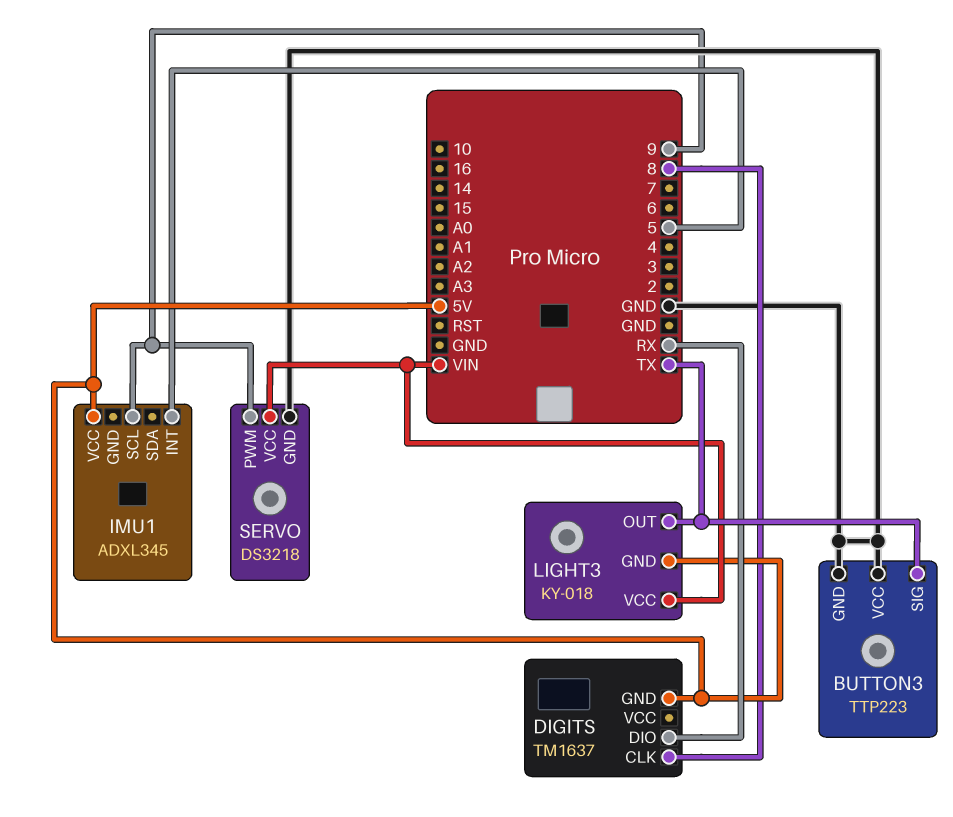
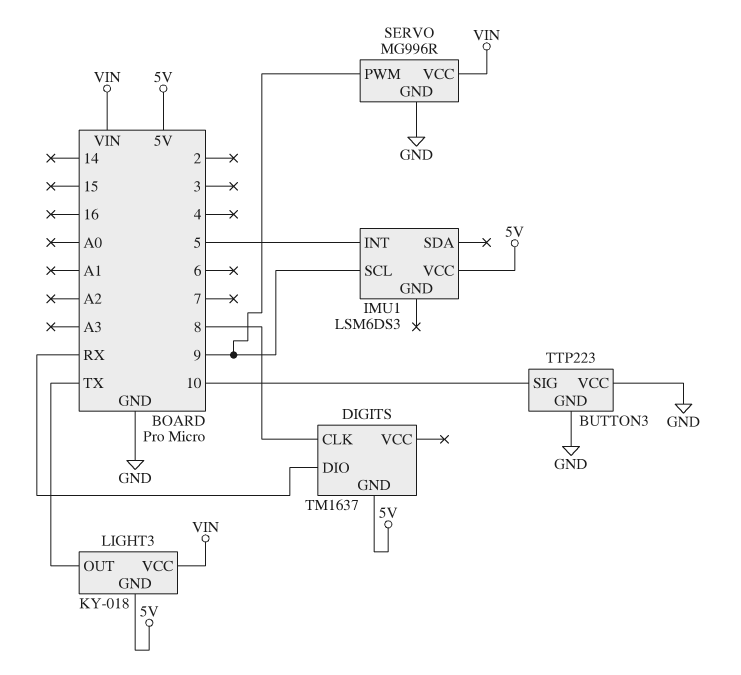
BUTTON3 pin SIG: TX -> 10
IMU1: ADXL345 -> LSM6DS3
SERVO: DS3218 -> MG996R

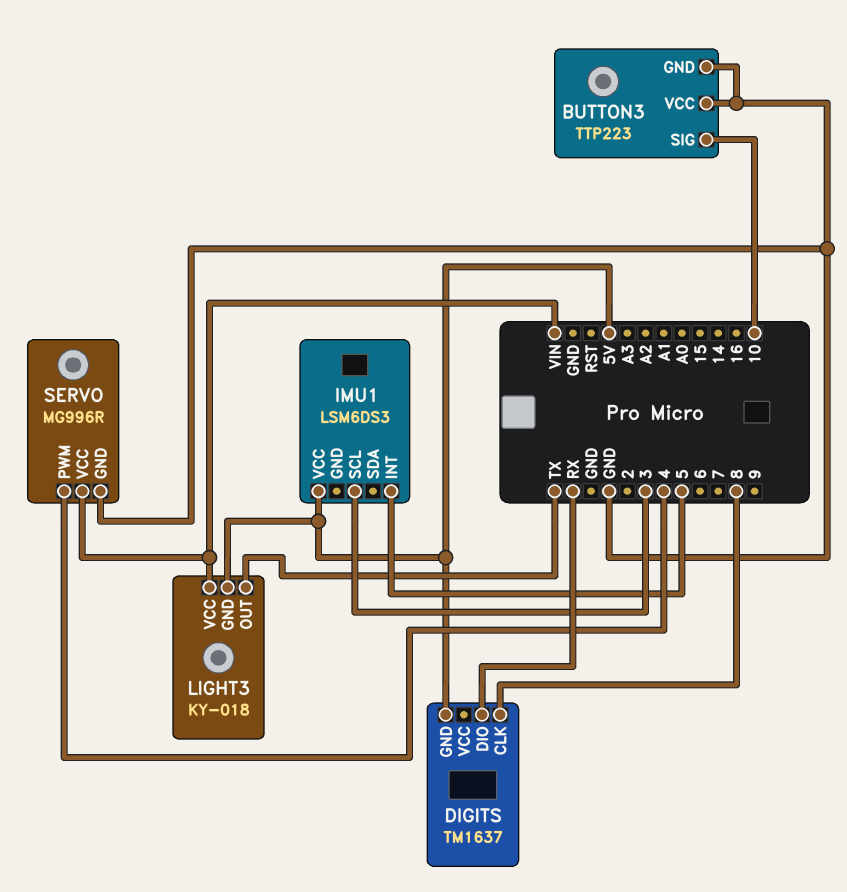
IMU1 pin SCL: 9 -> 3
SERVO pin PWM: 9 -> 4

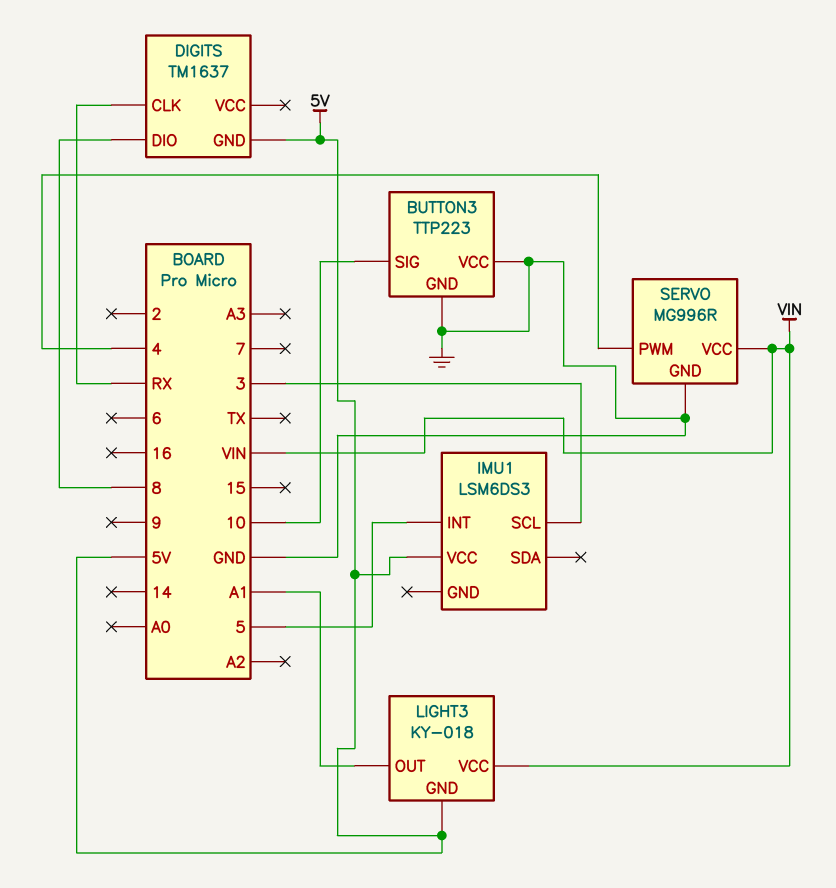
DIGITS pin CLK: 8 -> RX
DIGITS pin DIO: RX -> 8
LIGHT3 pin OUT: TX -> A1

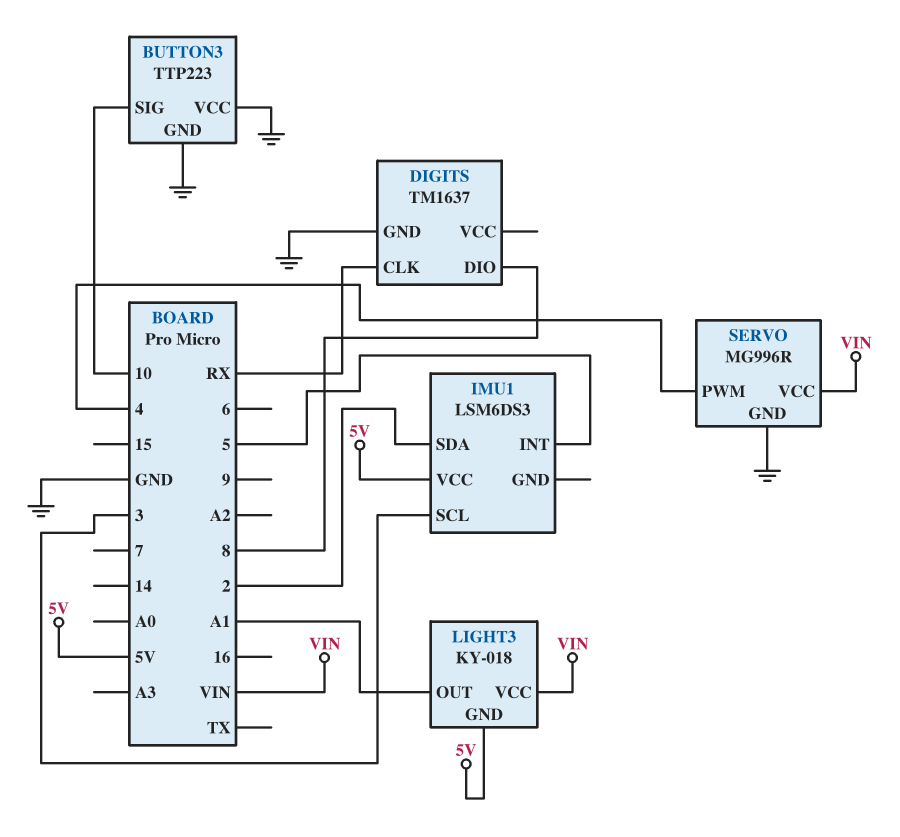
DIGITS pin GND: 5V -> GND
IMU1 pin SDA: none -> 2

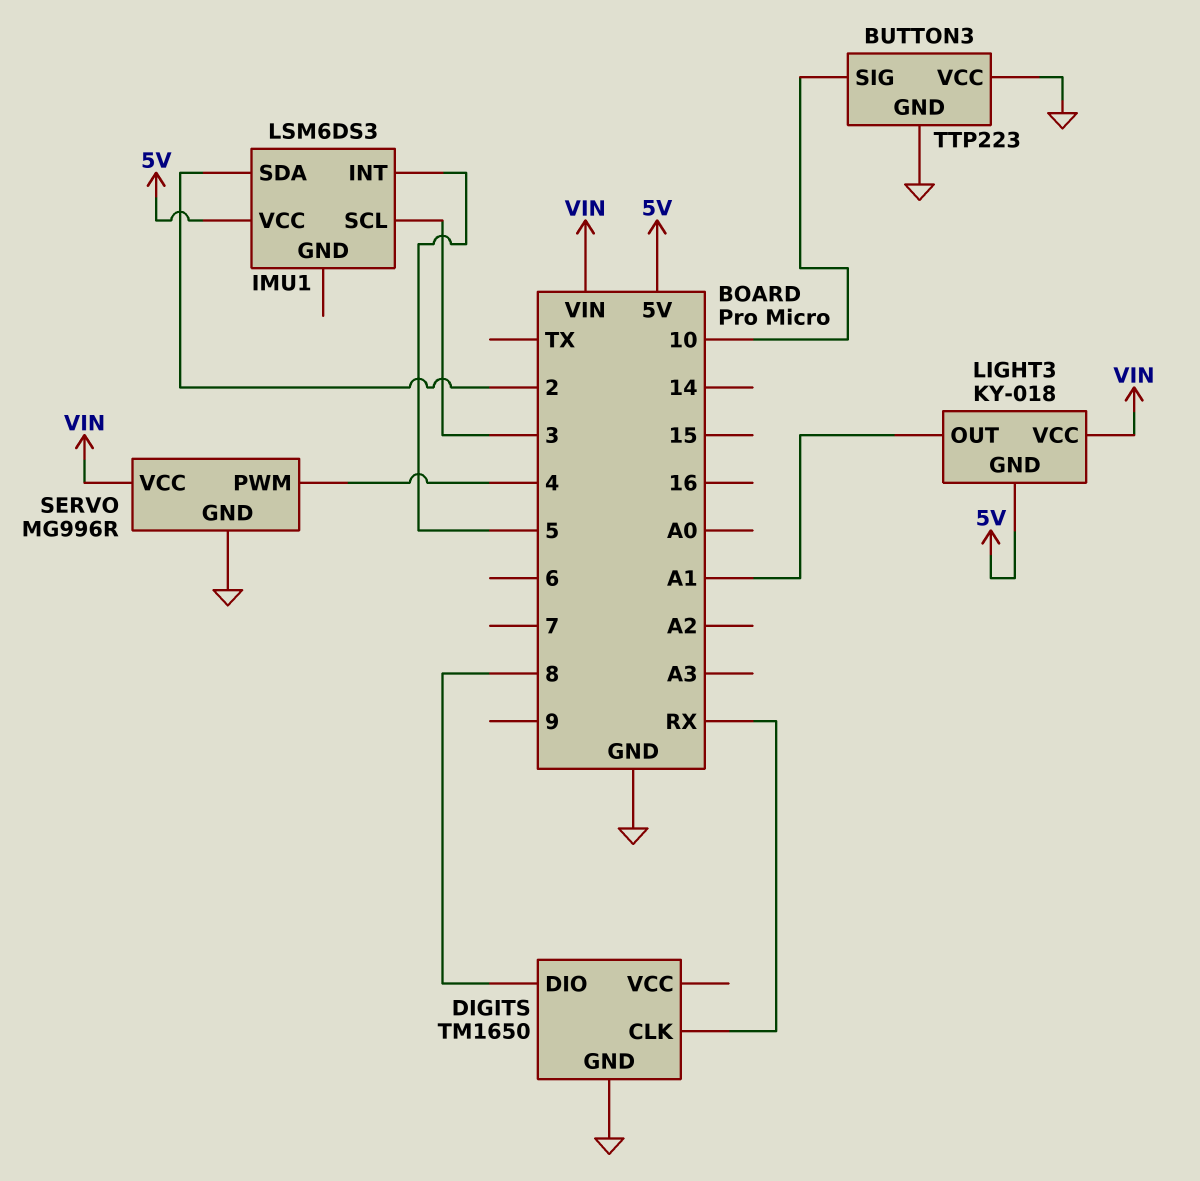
DIGITS: TM1637 -> TM1650

